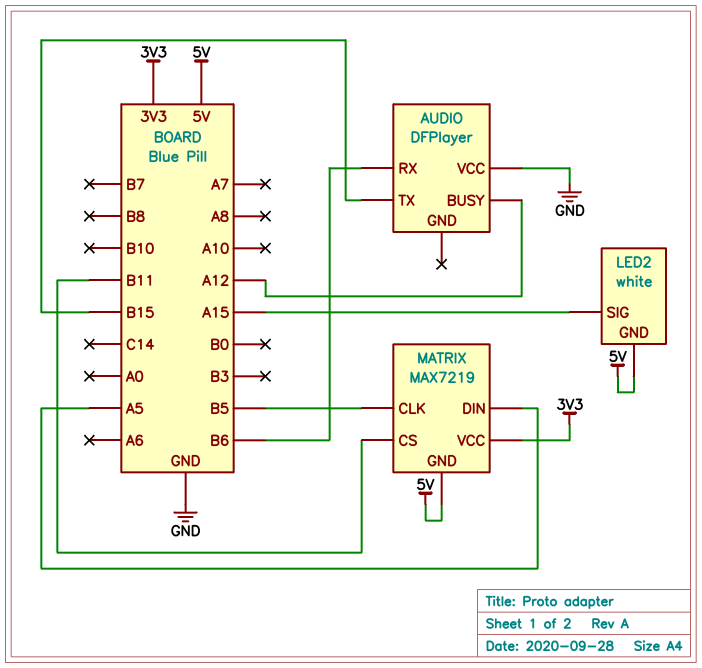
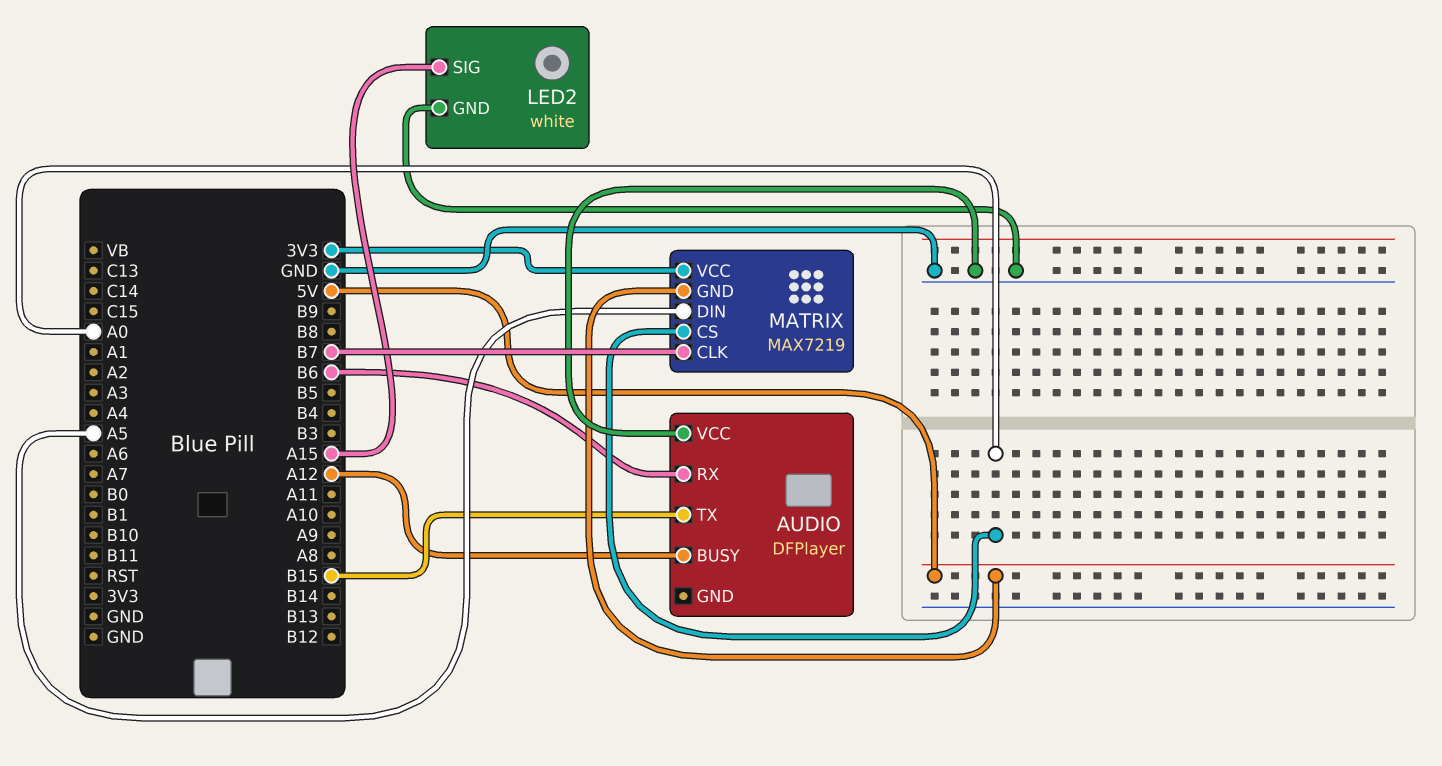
LED2 pin GND: 5V -> GND
MATRIX pin CLK: B5 -> B7
MATRIX pin CS: B11 -> A0

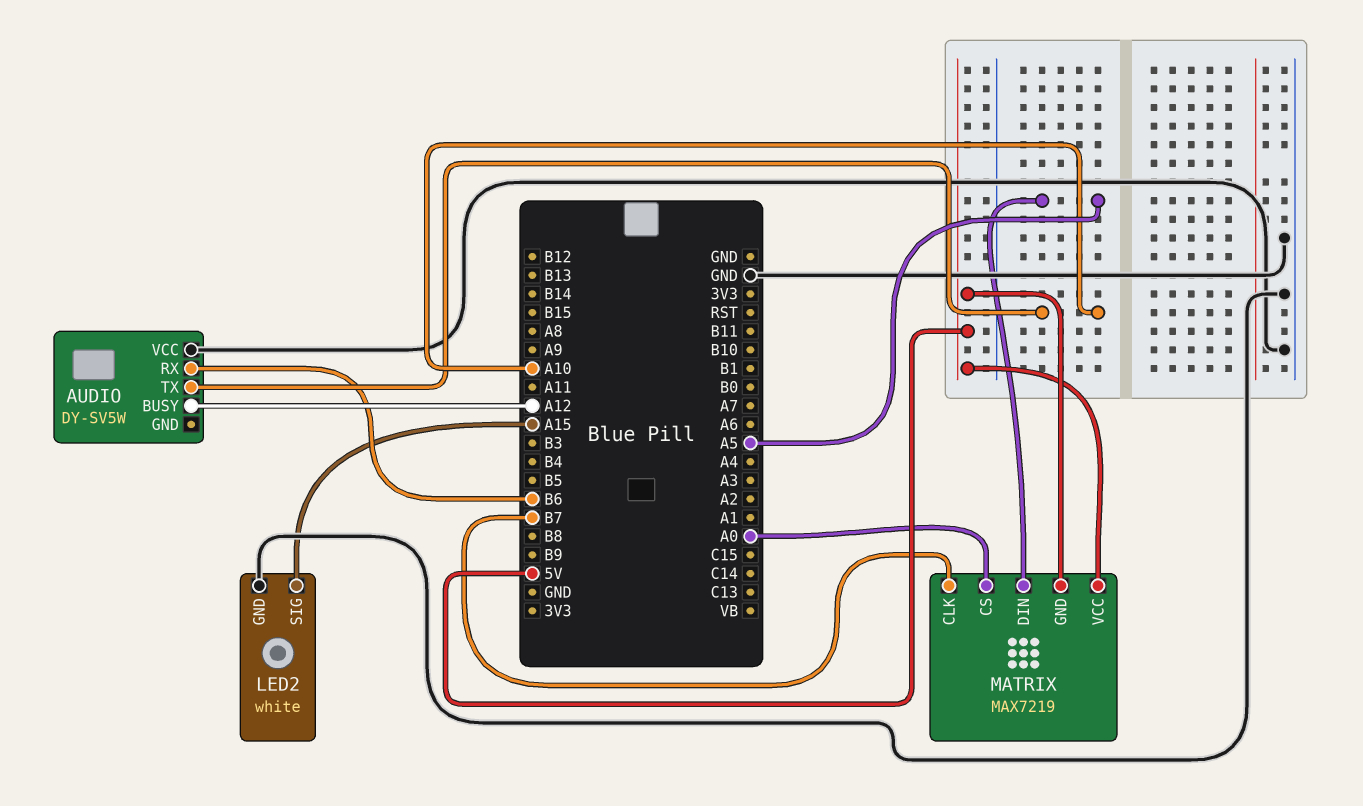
AUDIO: DFPlayer -> DY-SV5W
AUDIO pin TX: B15 -> A10
MATRIX pin VCC: 3V3 -> 5V

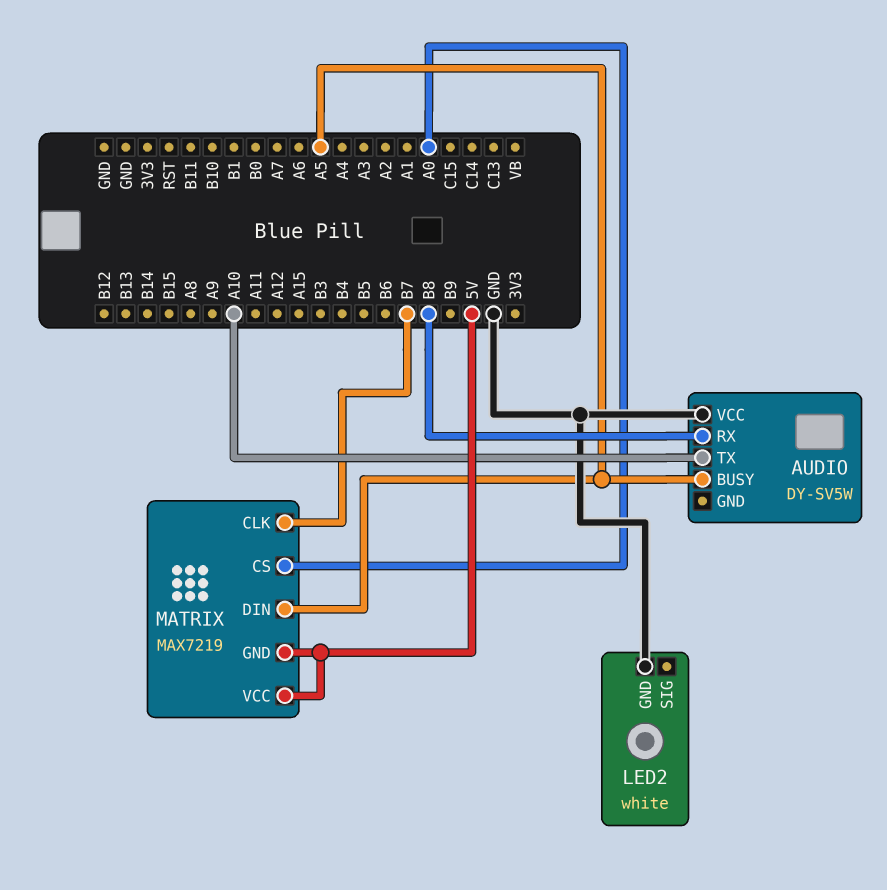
AUDIO pin BUSY: A12 -> A5
AUDIO pin RX: B6 -> B8
LED2 pin SIG: A15 -> none

